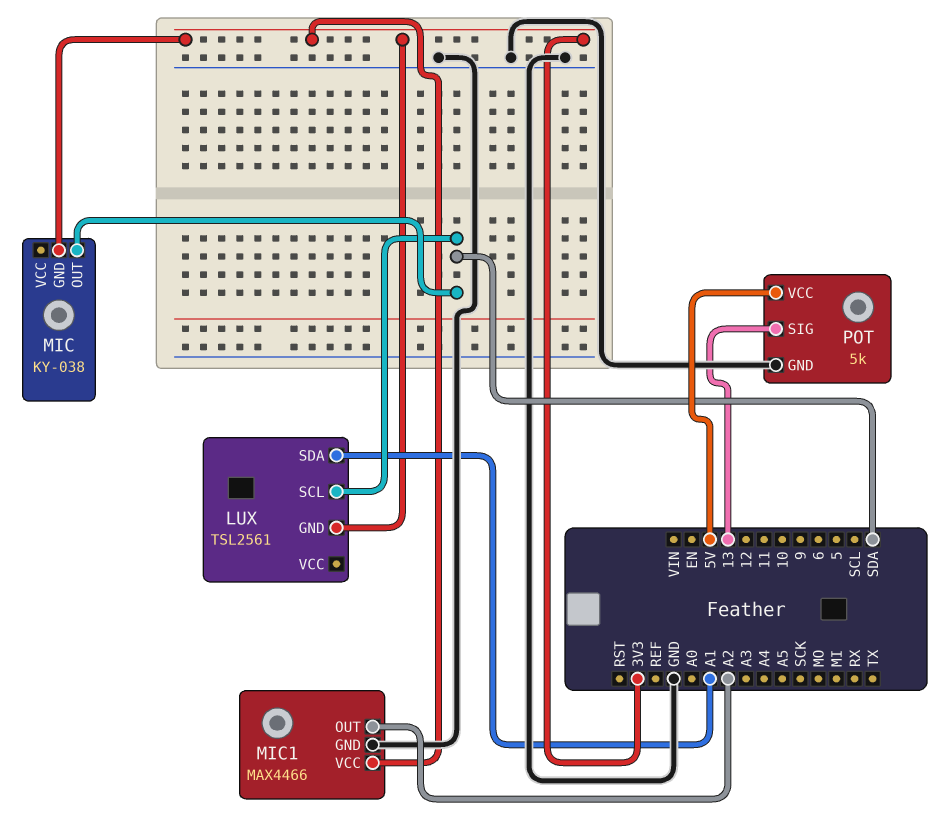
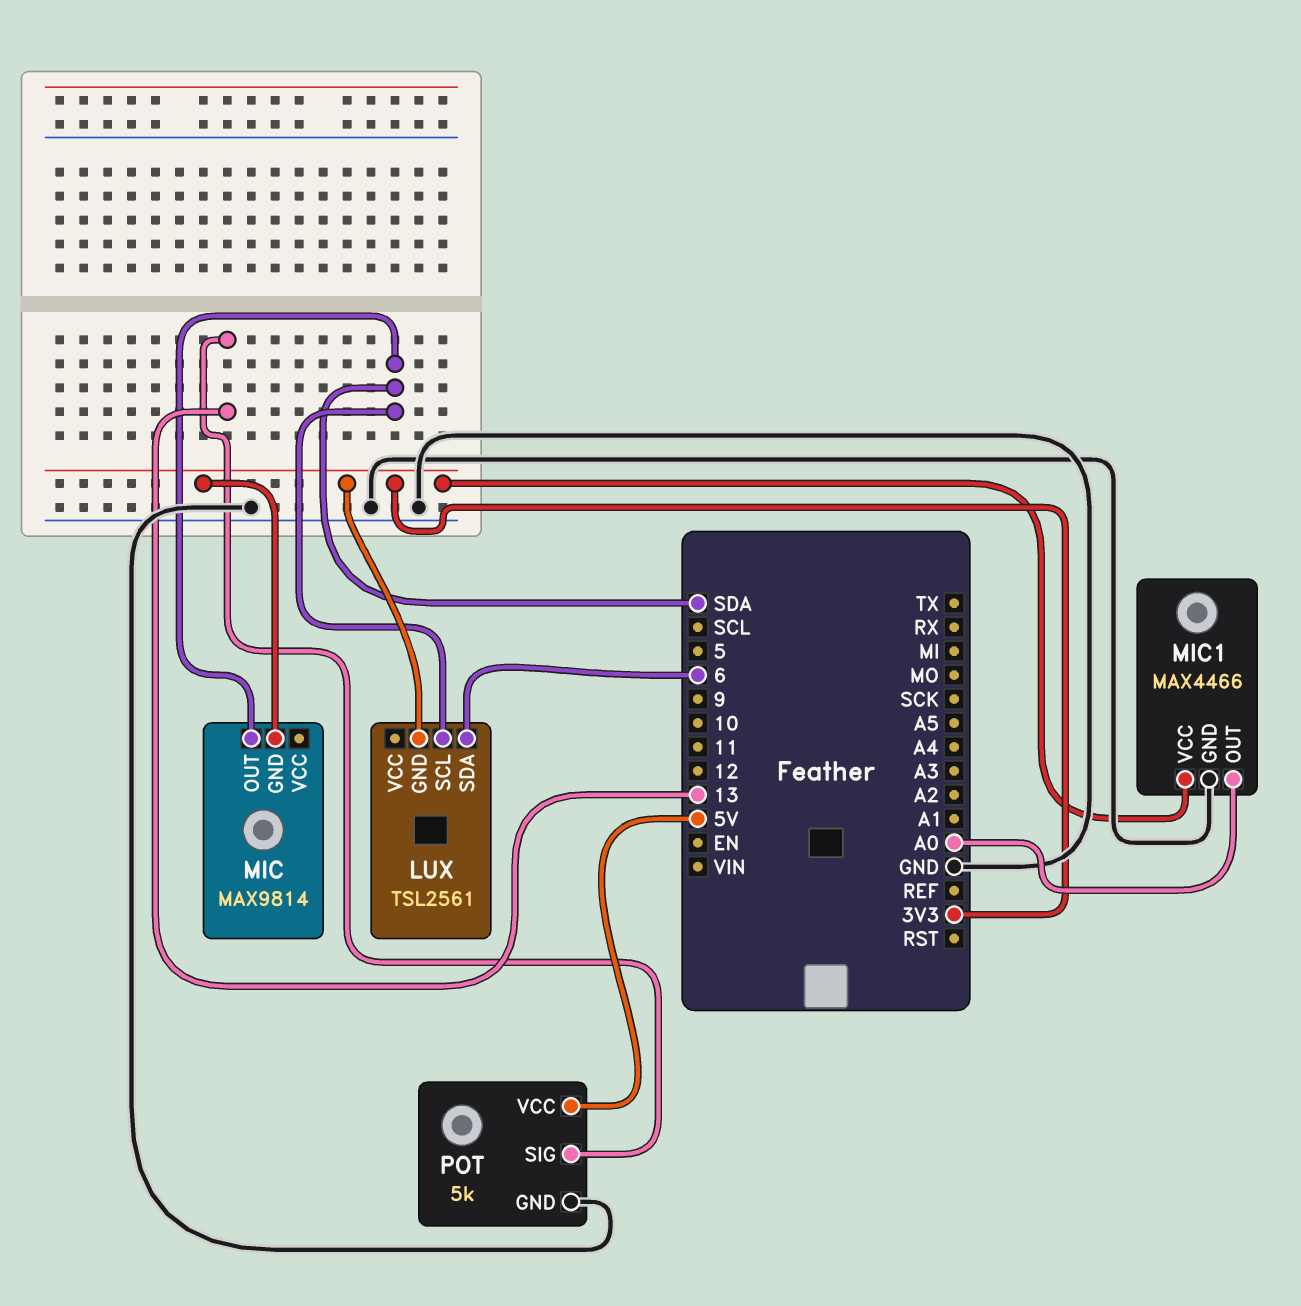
LUX pin SDA: A1 -> 6
MIC: KY-038 -> MAX9814
MIC1 pin OUT: A2 -> A0

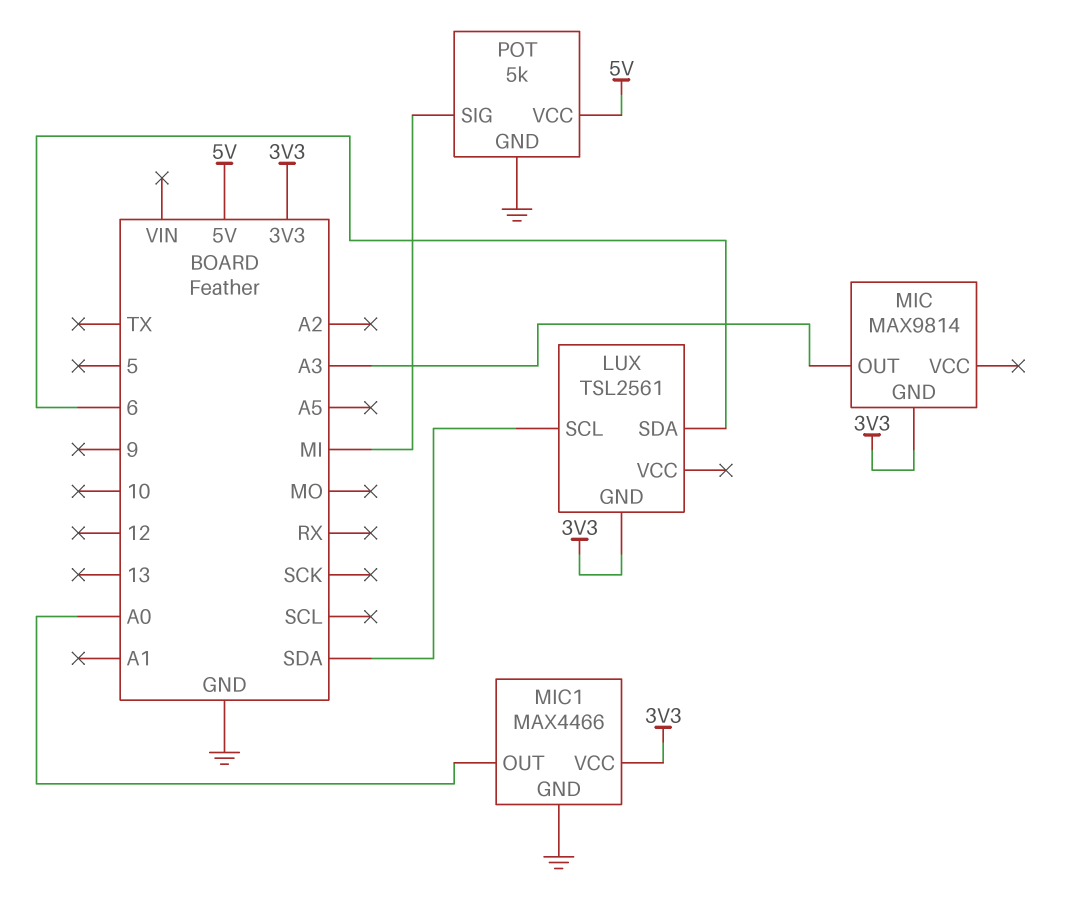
MIC pin OUT: SDA -> A3
POT pin SIG: 13 -> MI

